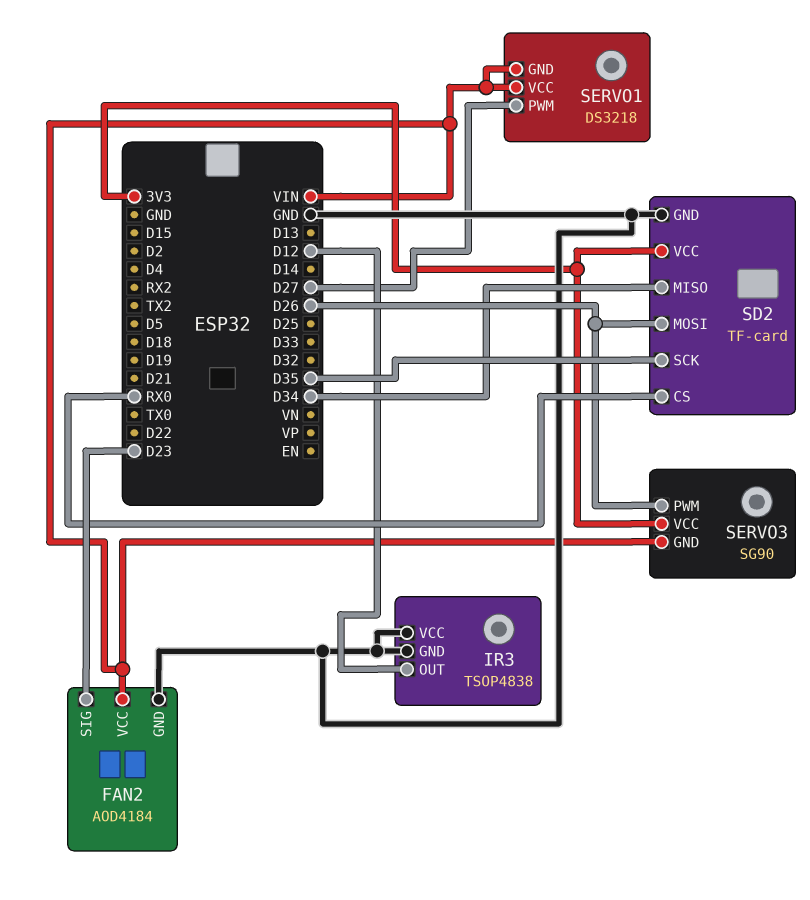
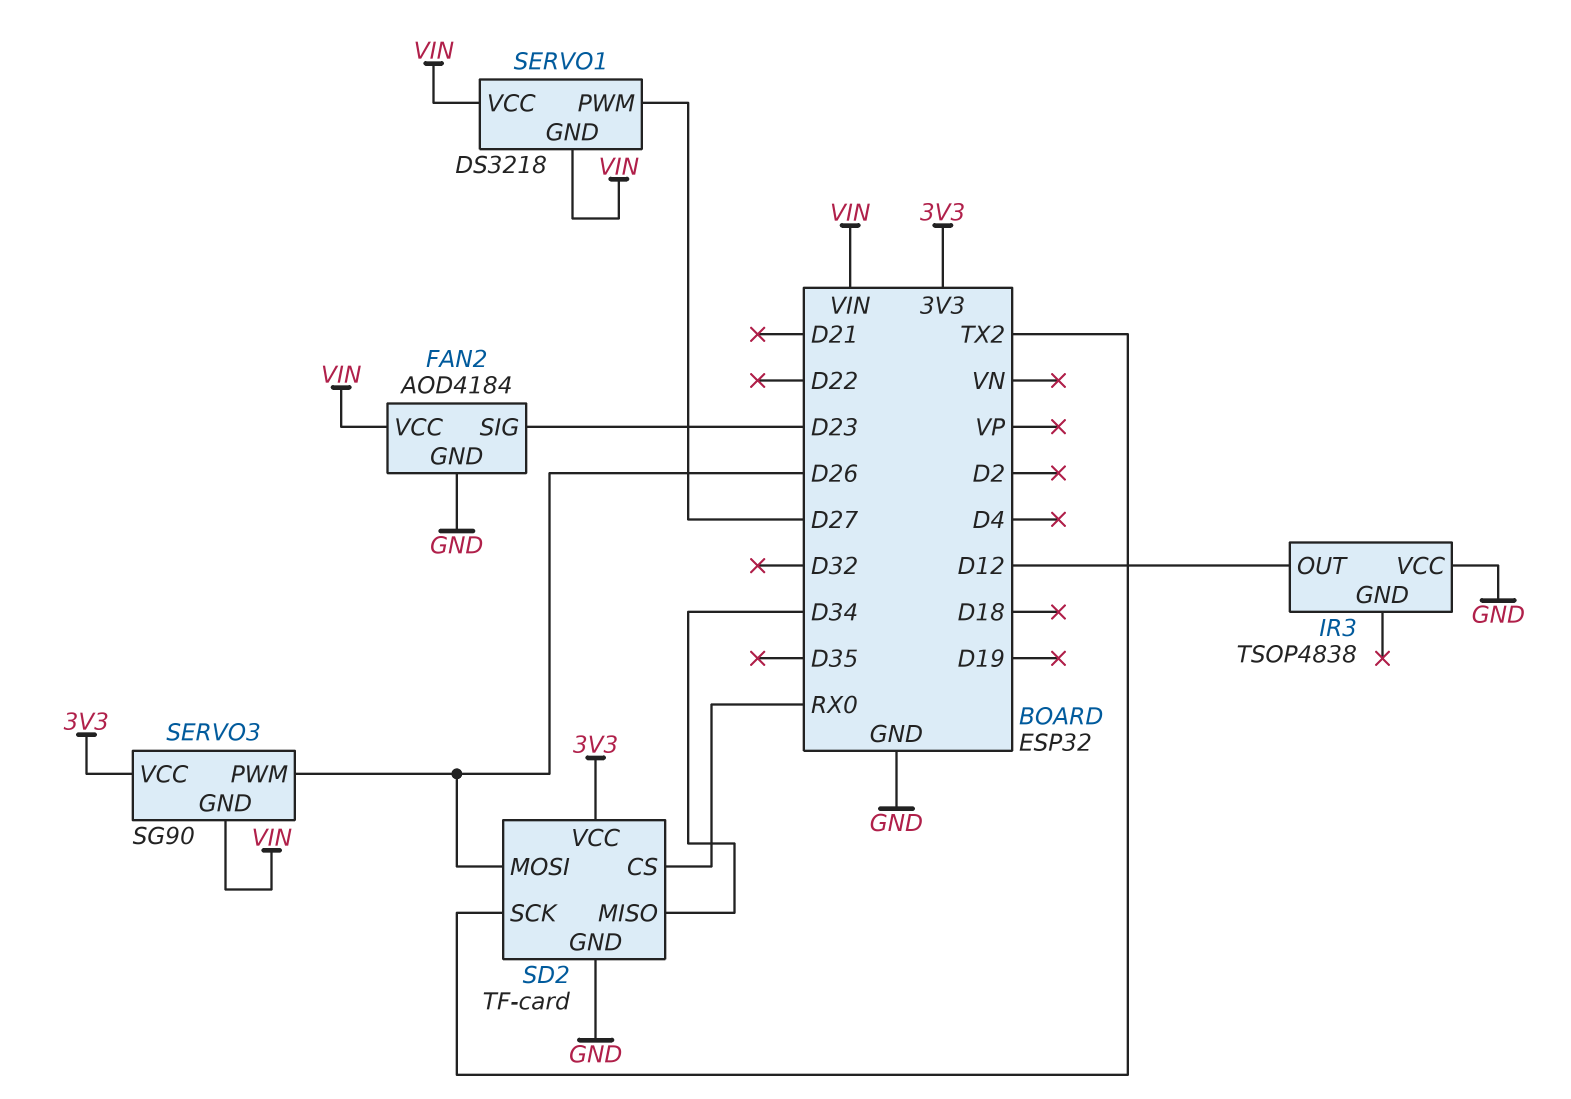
IR3 pin GND: GND -> none
SD2 pin SCK: D35 -> TX2

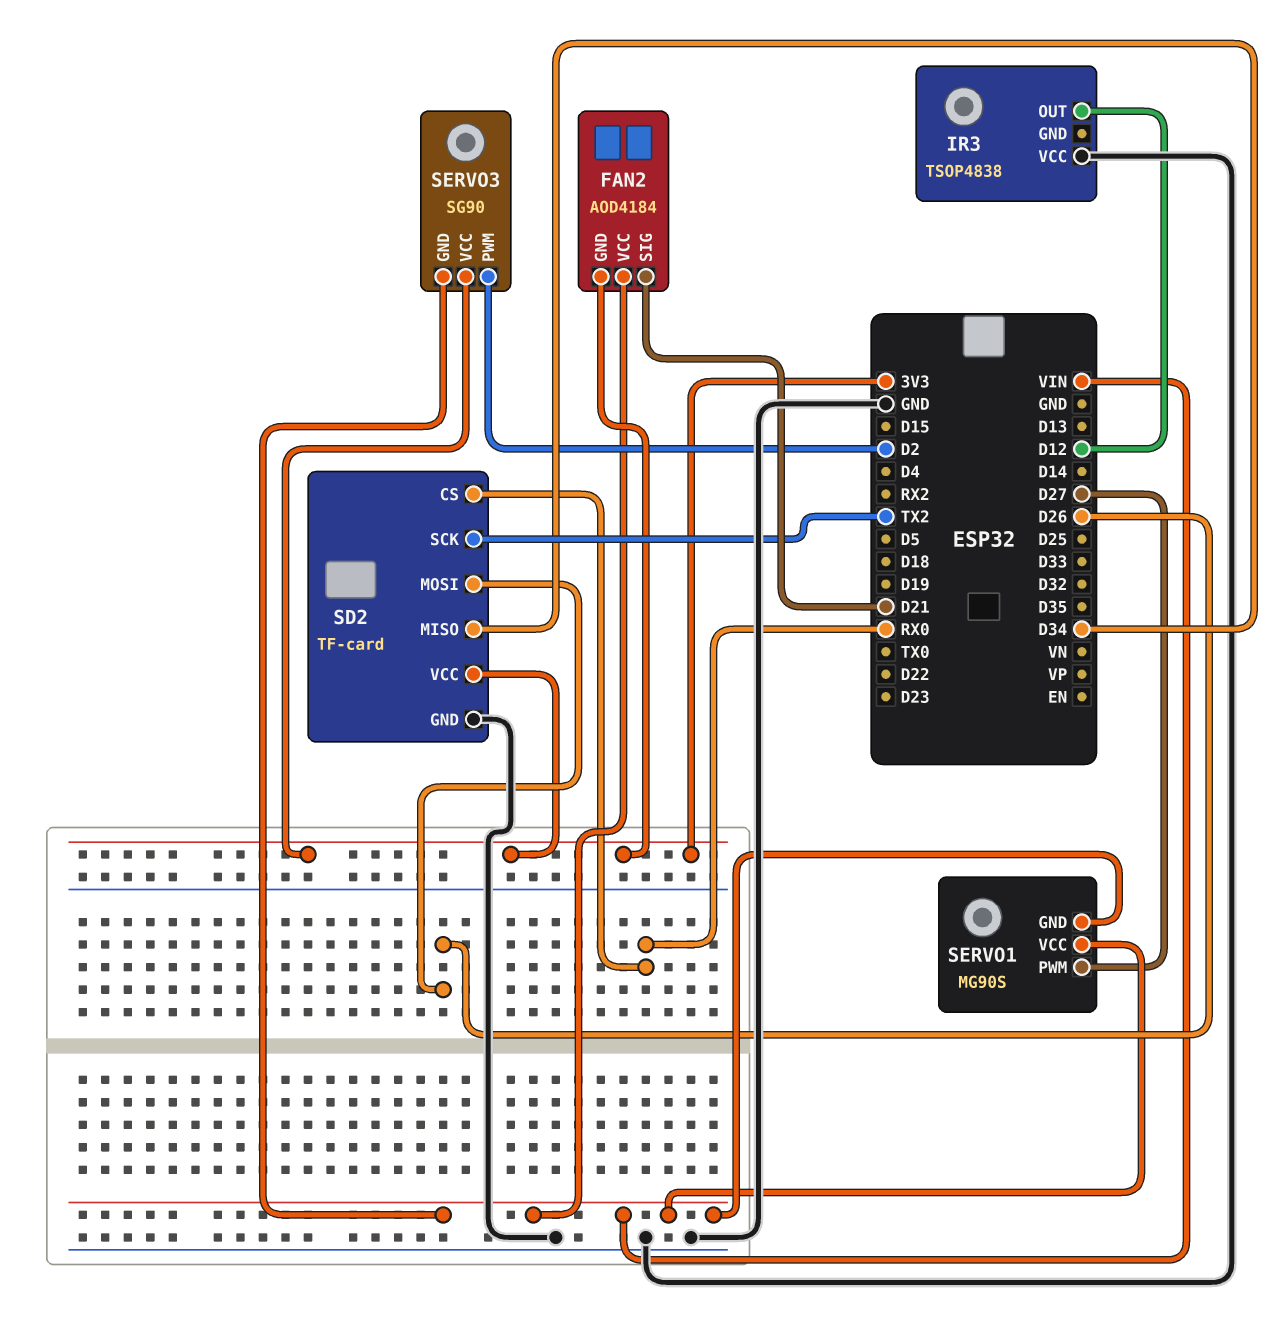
FAN2 pin GND: GND -> 3V3
FAN2 pin SIG: D23 -> D21
SERVO1: DS3218 -> MG90S
SERVO3 pin PWM: D26 -> D2

